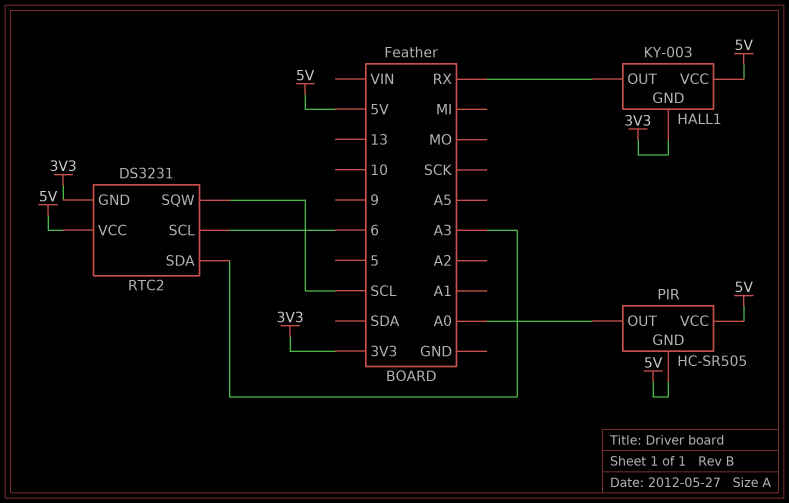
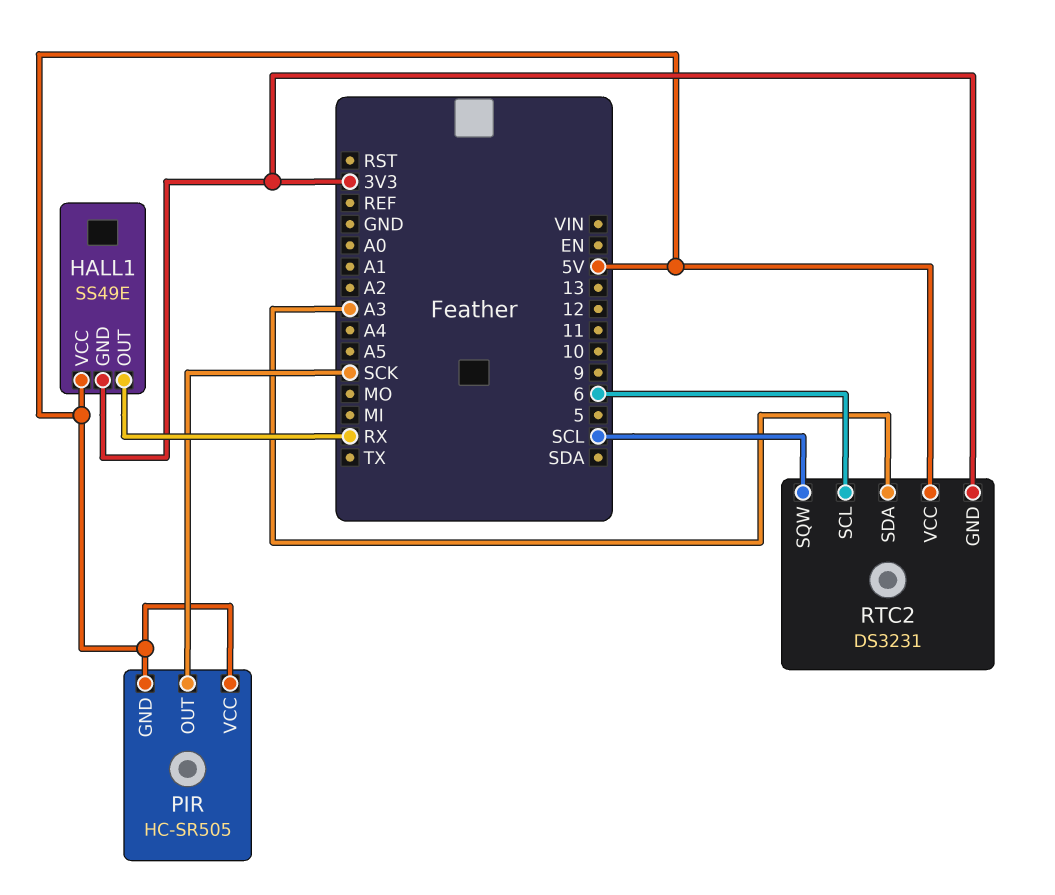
HALL1: KY-003 -> SS49E
PIR pin OUT: A0 -> SCK

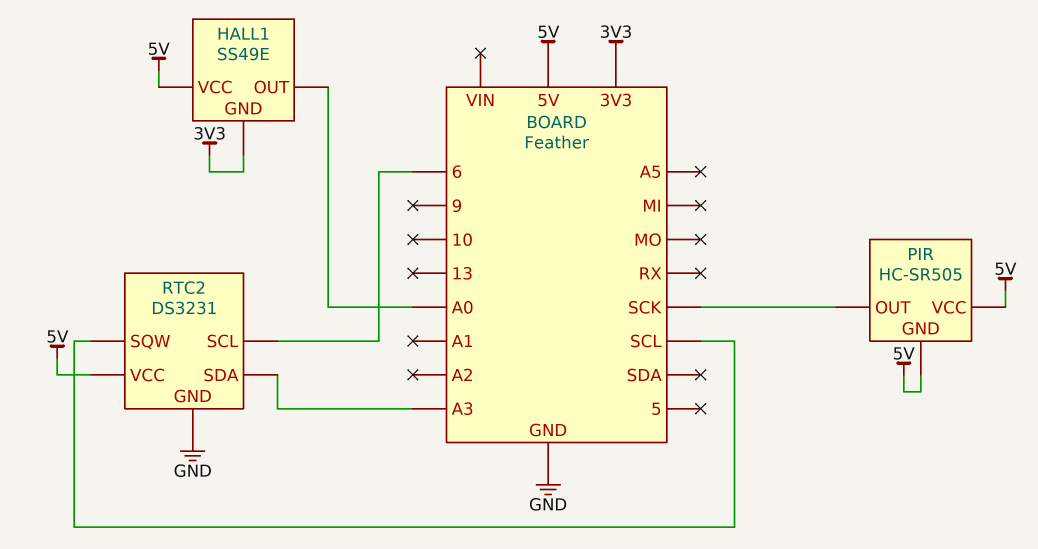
HALL1 pin OUT: RX -> A0
RTC2 pin GND: 3V3 -> GND

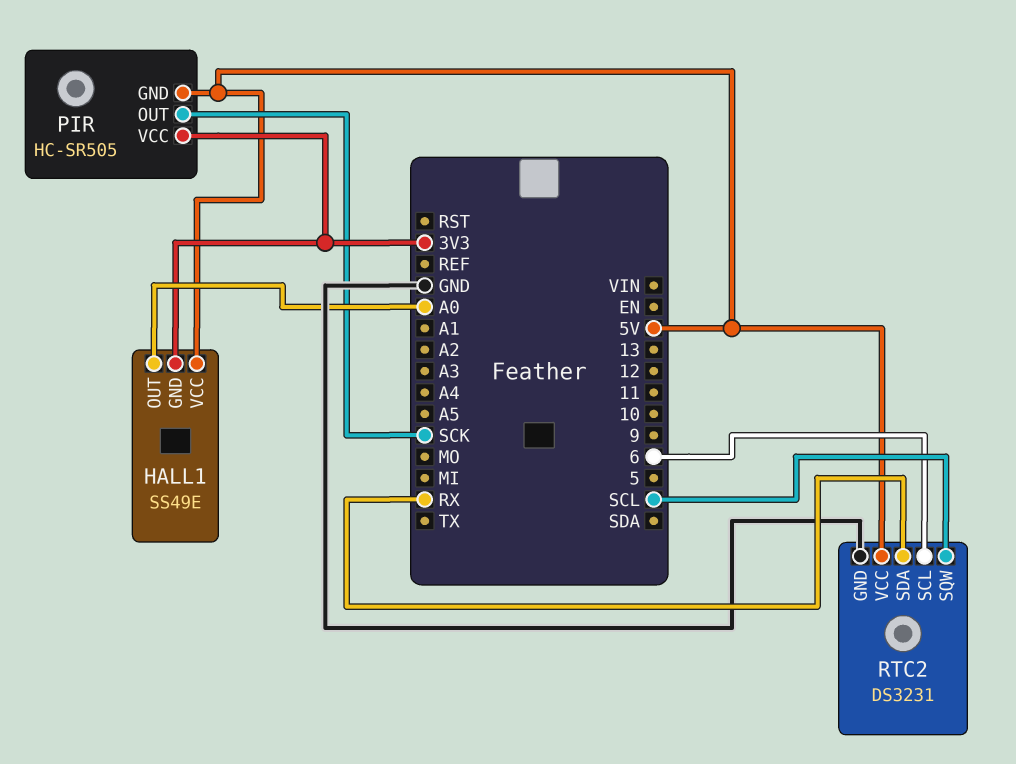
PIR pin VCC: 5V -> 3V3
RTC2 pin SDA: A3 -> RX

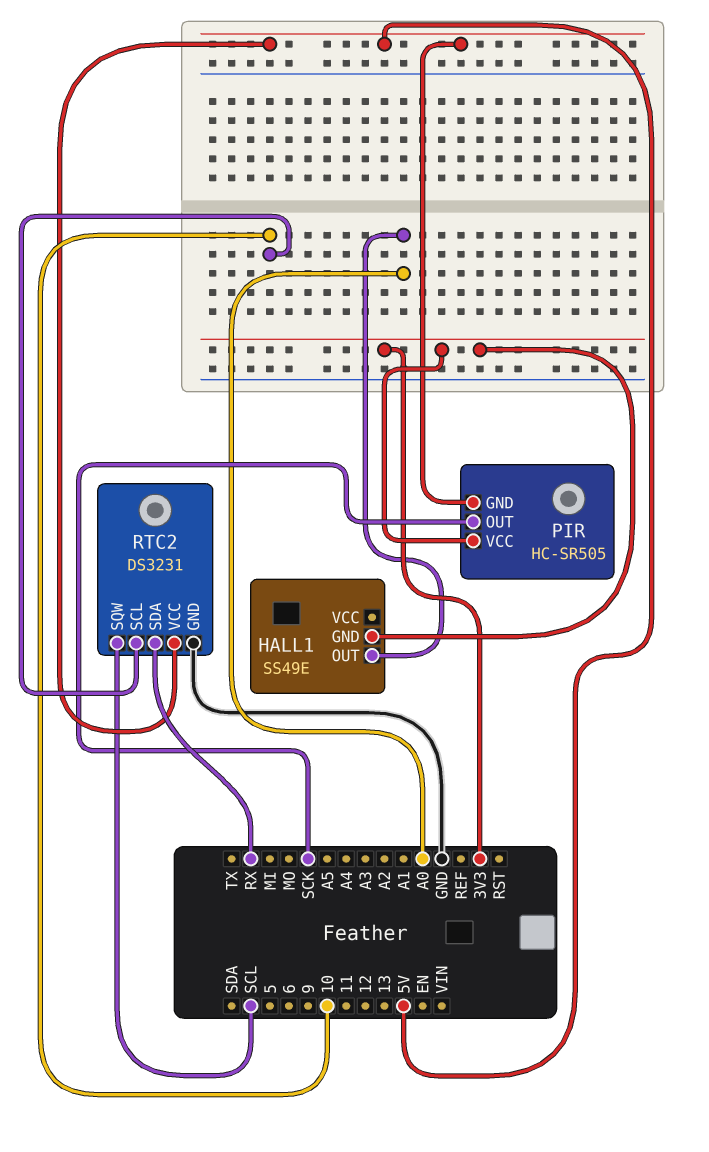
HALL1 pin VCC: 5V -> none
RTC2 pin SCL: 6 -> 10

